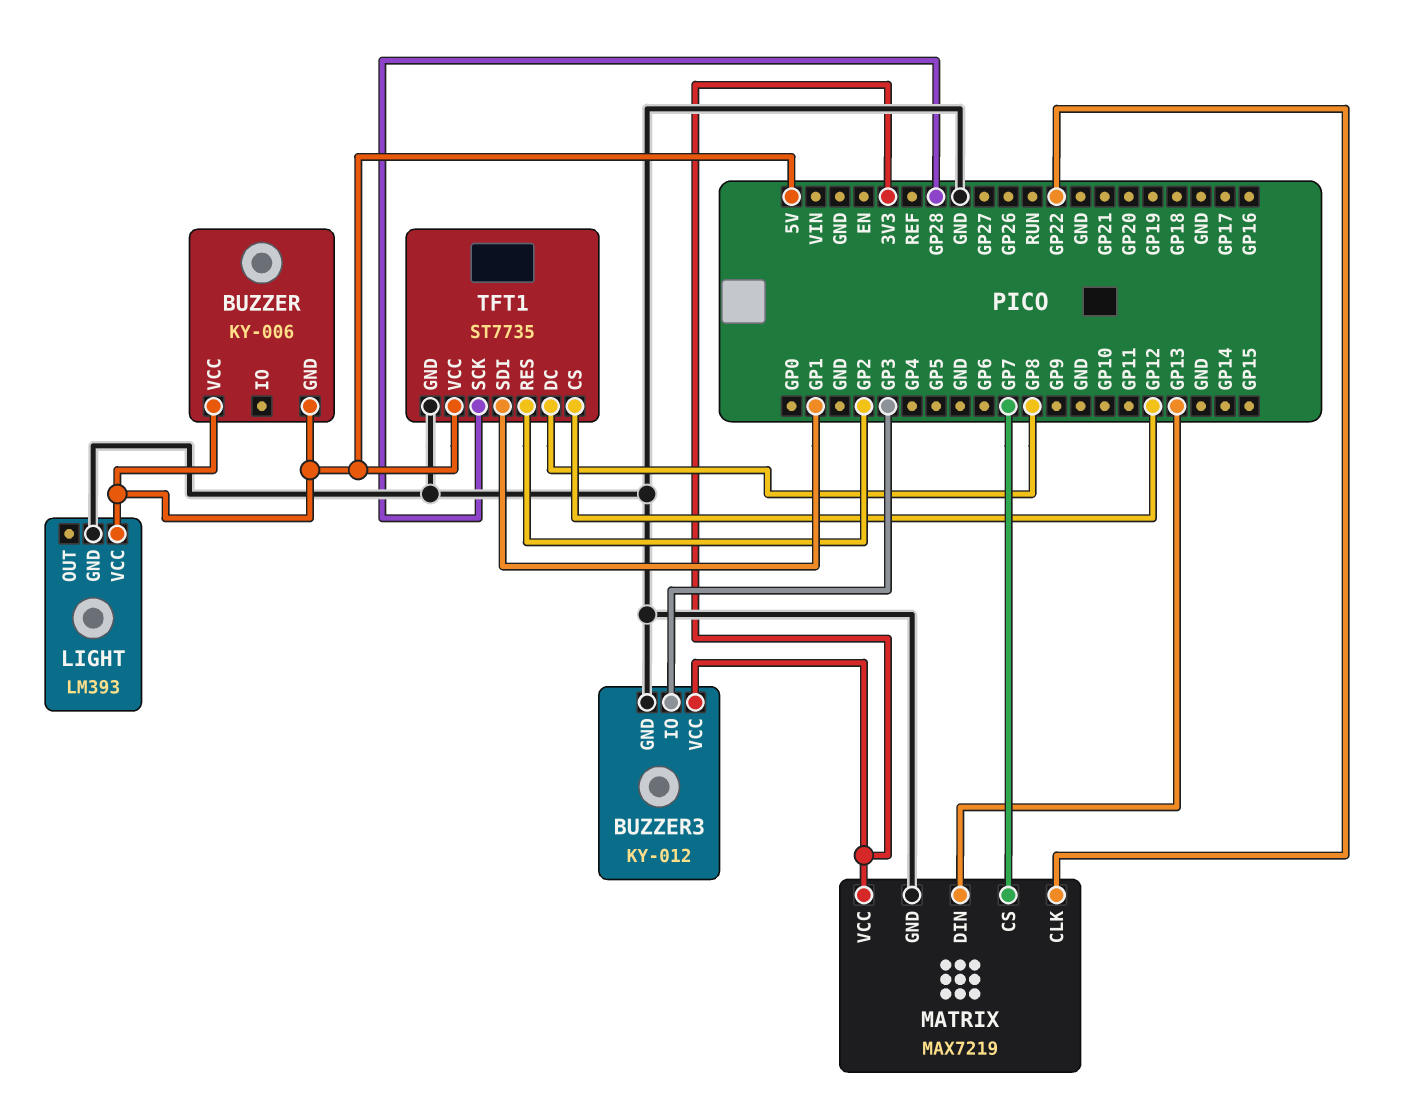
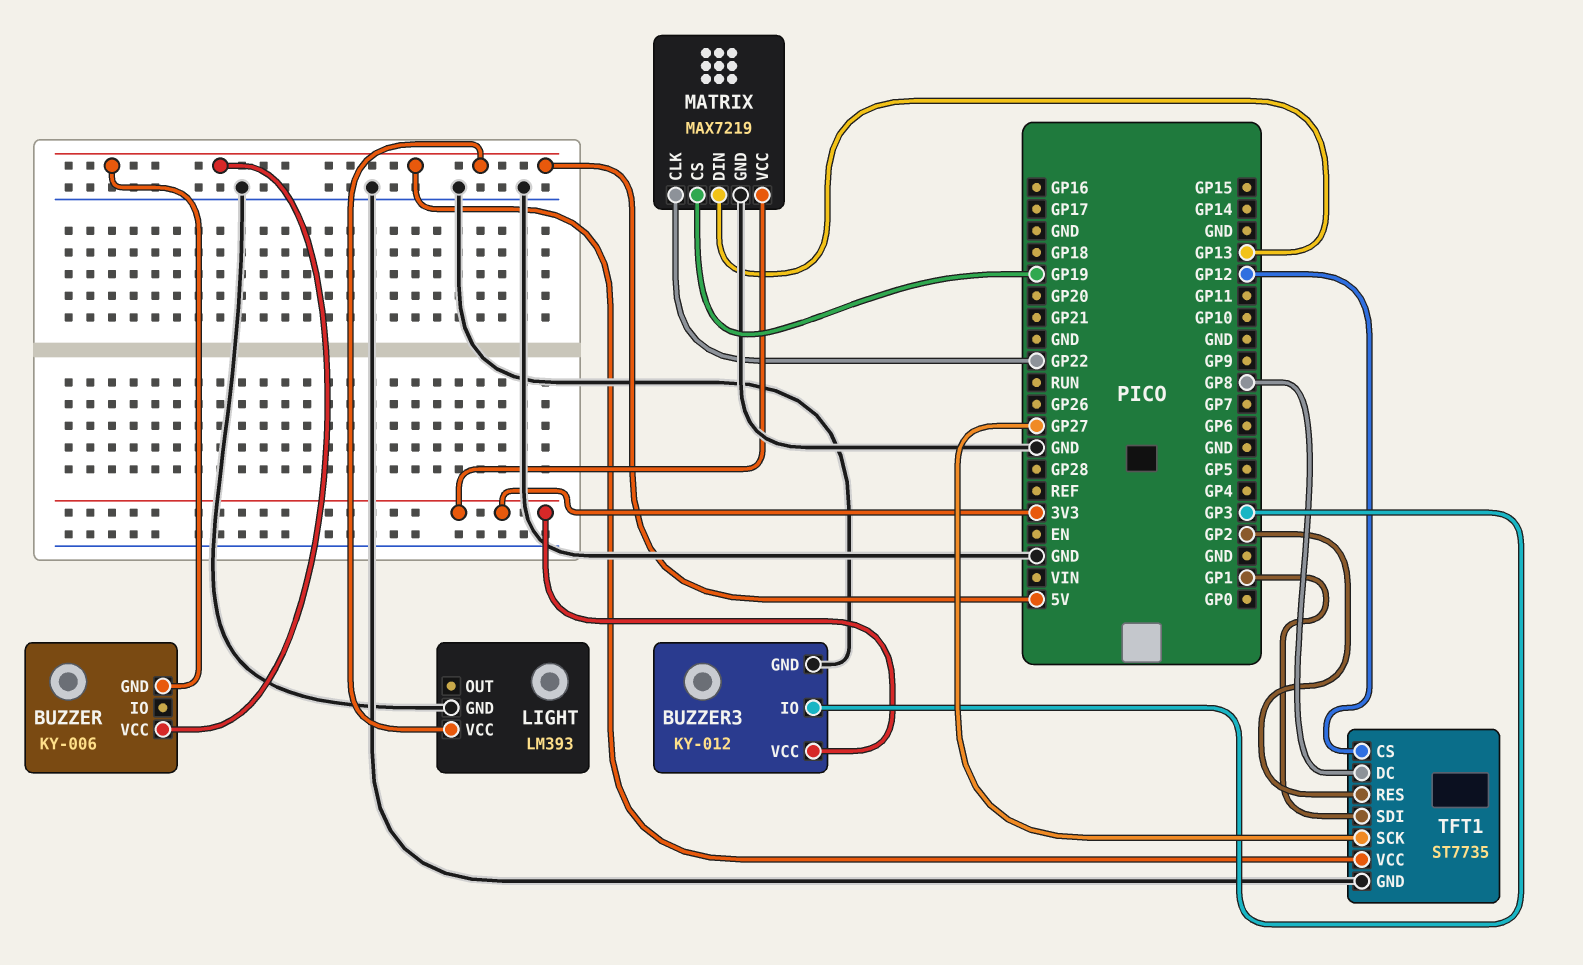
MATRIX pin CS: GP7 -> GP19
TFT1 pin SCK: GP28 -> GP27

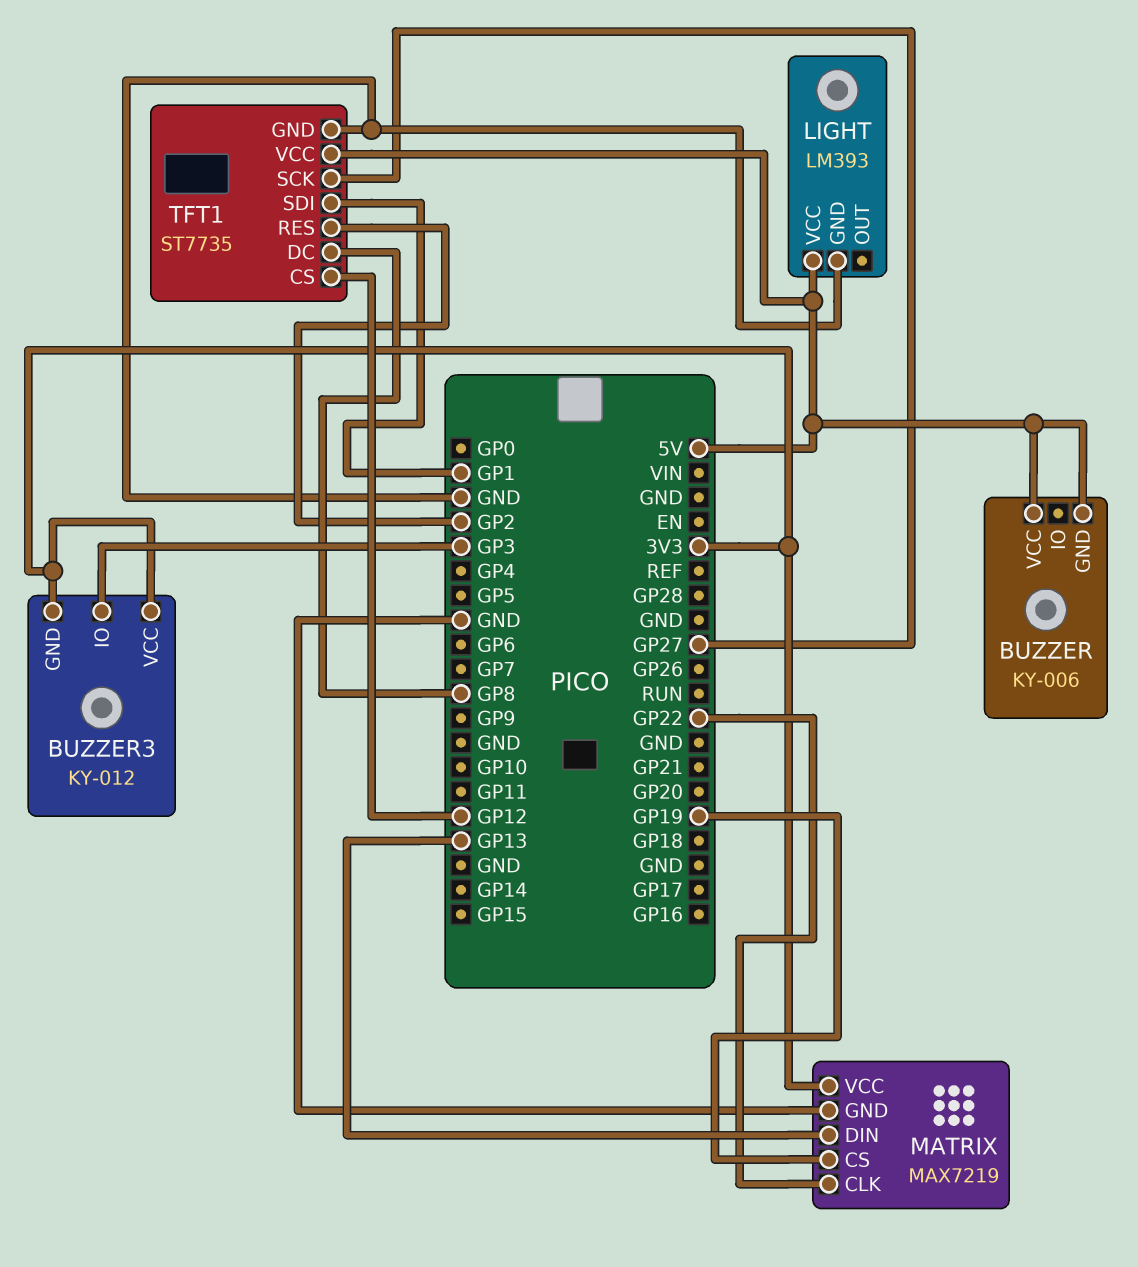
BUZZER3 pin GND: GND -> 3V3

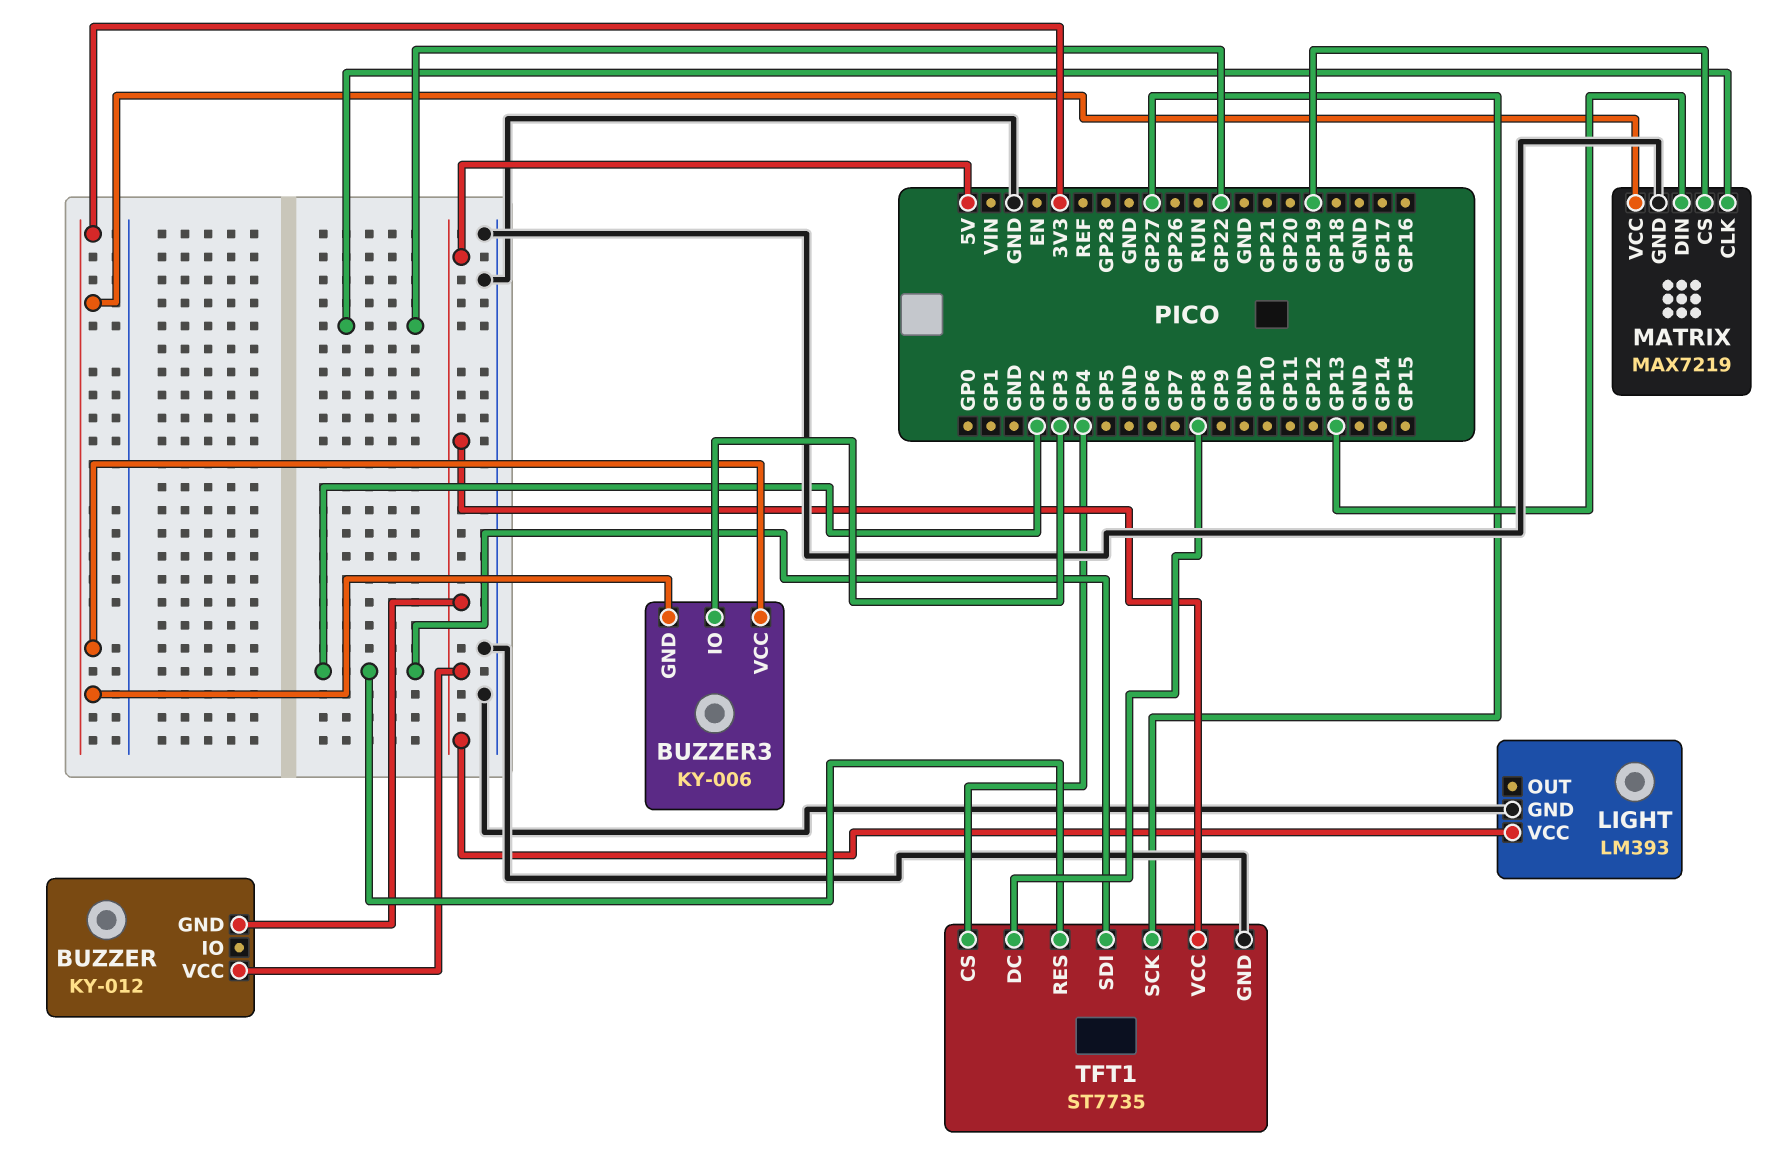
BUZZER: KY-006 -> KY-012
BUZZER3: KY-012 -> KY-006
TFT1 pin CS: GP12 -> GP4
TFT1 pin SDI: GP1 -> GP2

